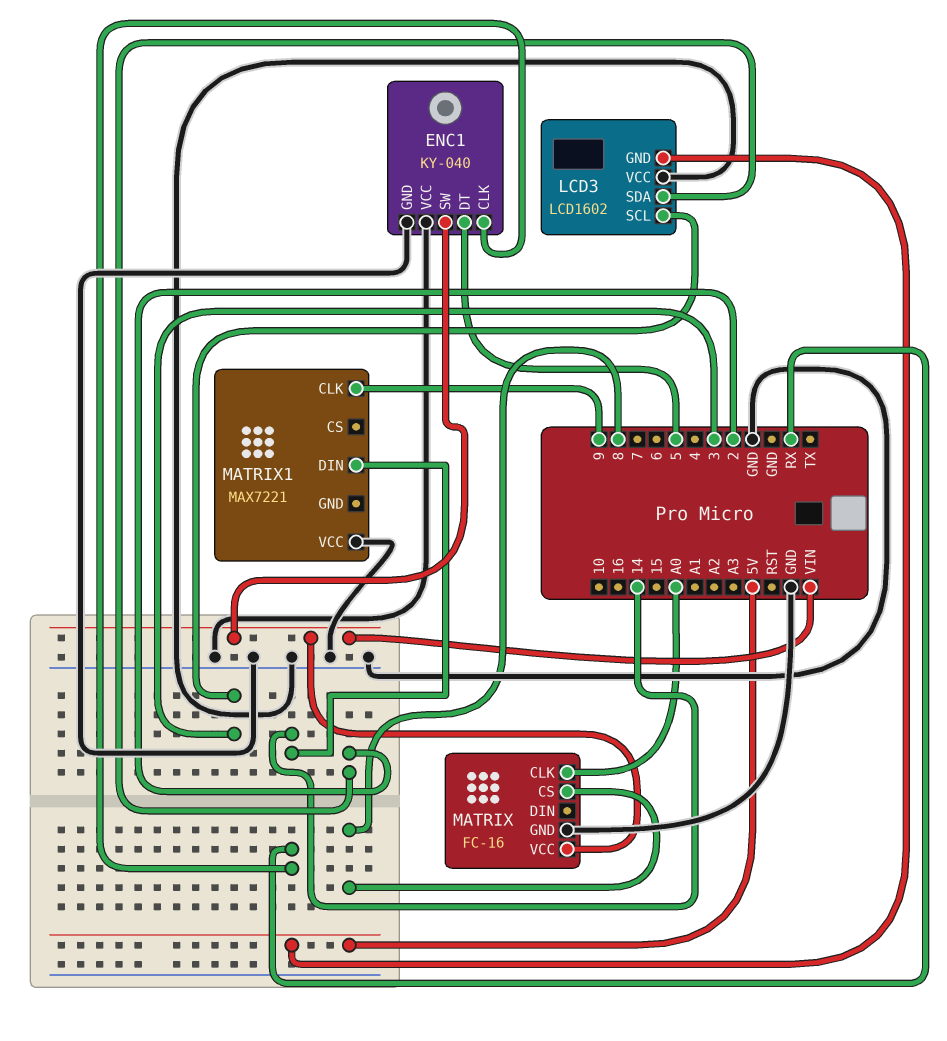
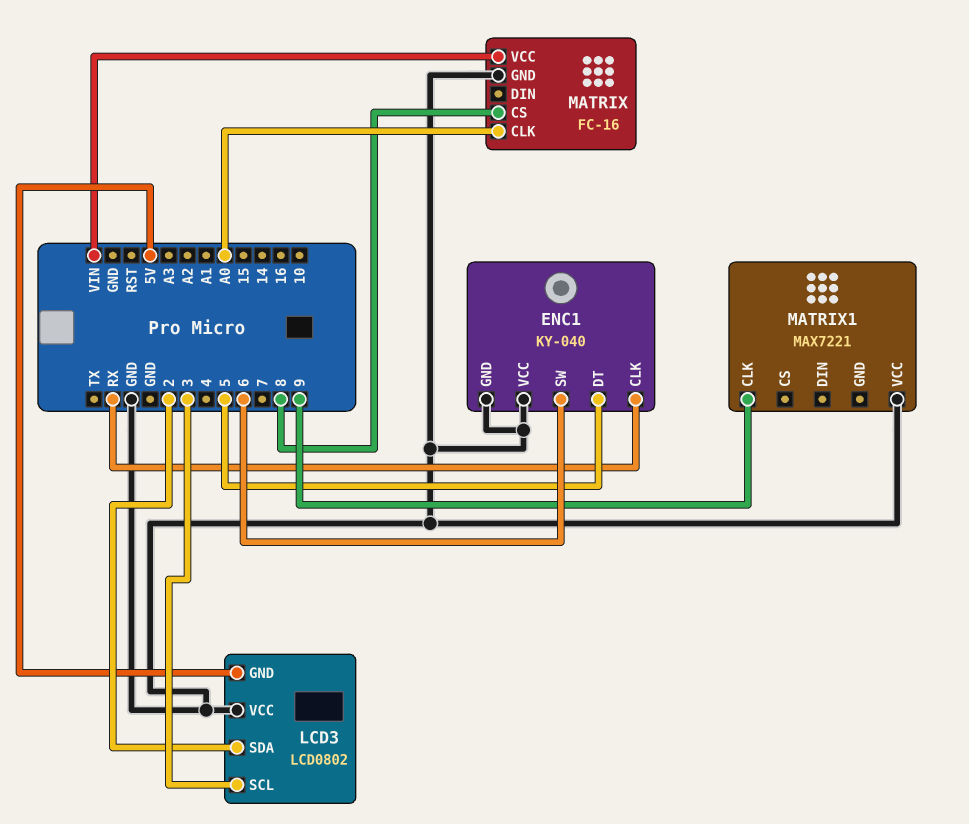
ENC1 pin SW: VIN -> 6
LCD3: LCD1602 -> LCD0802
MATRIX1 pin DIN: 14 -> none

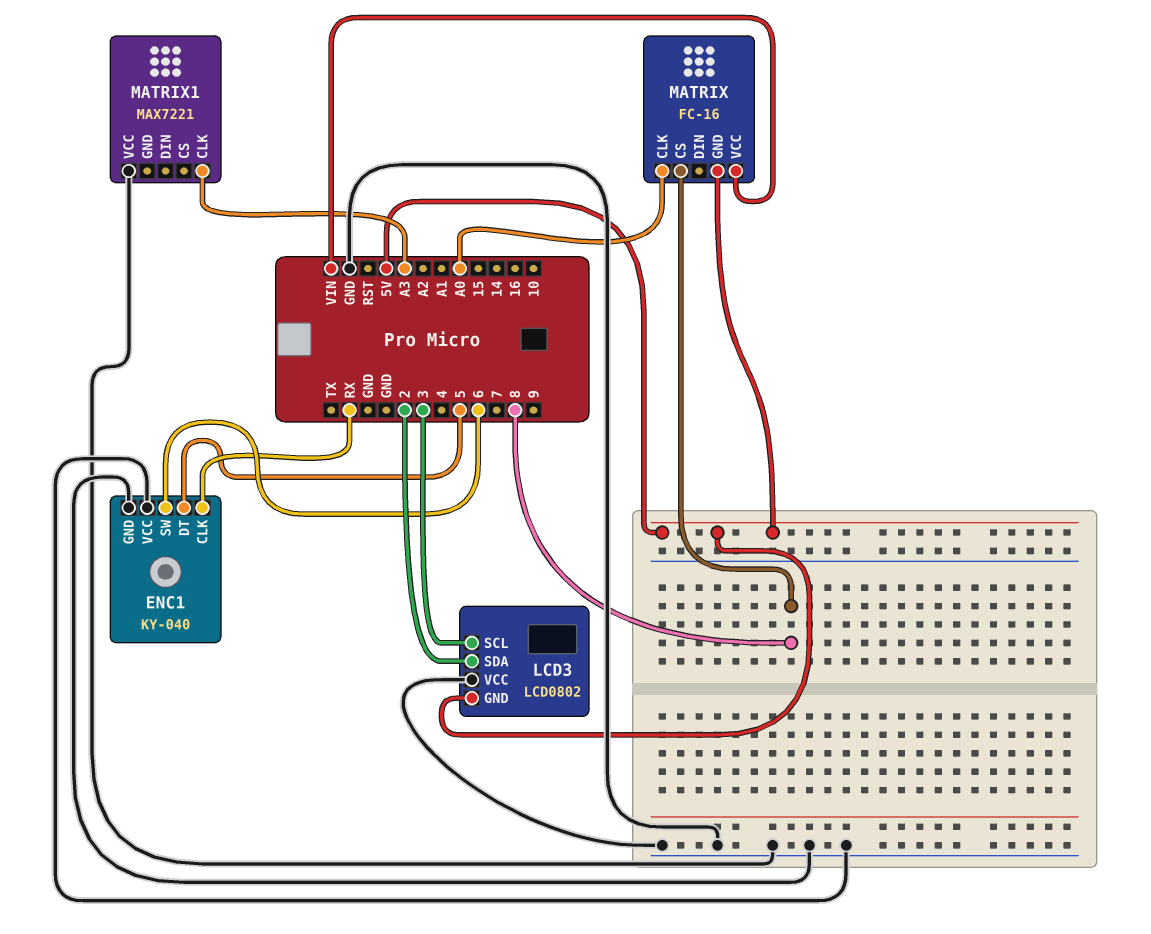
MATRIX pin GND: GND -> 5V
MATRIX1 pin CLK: 9 -> A3

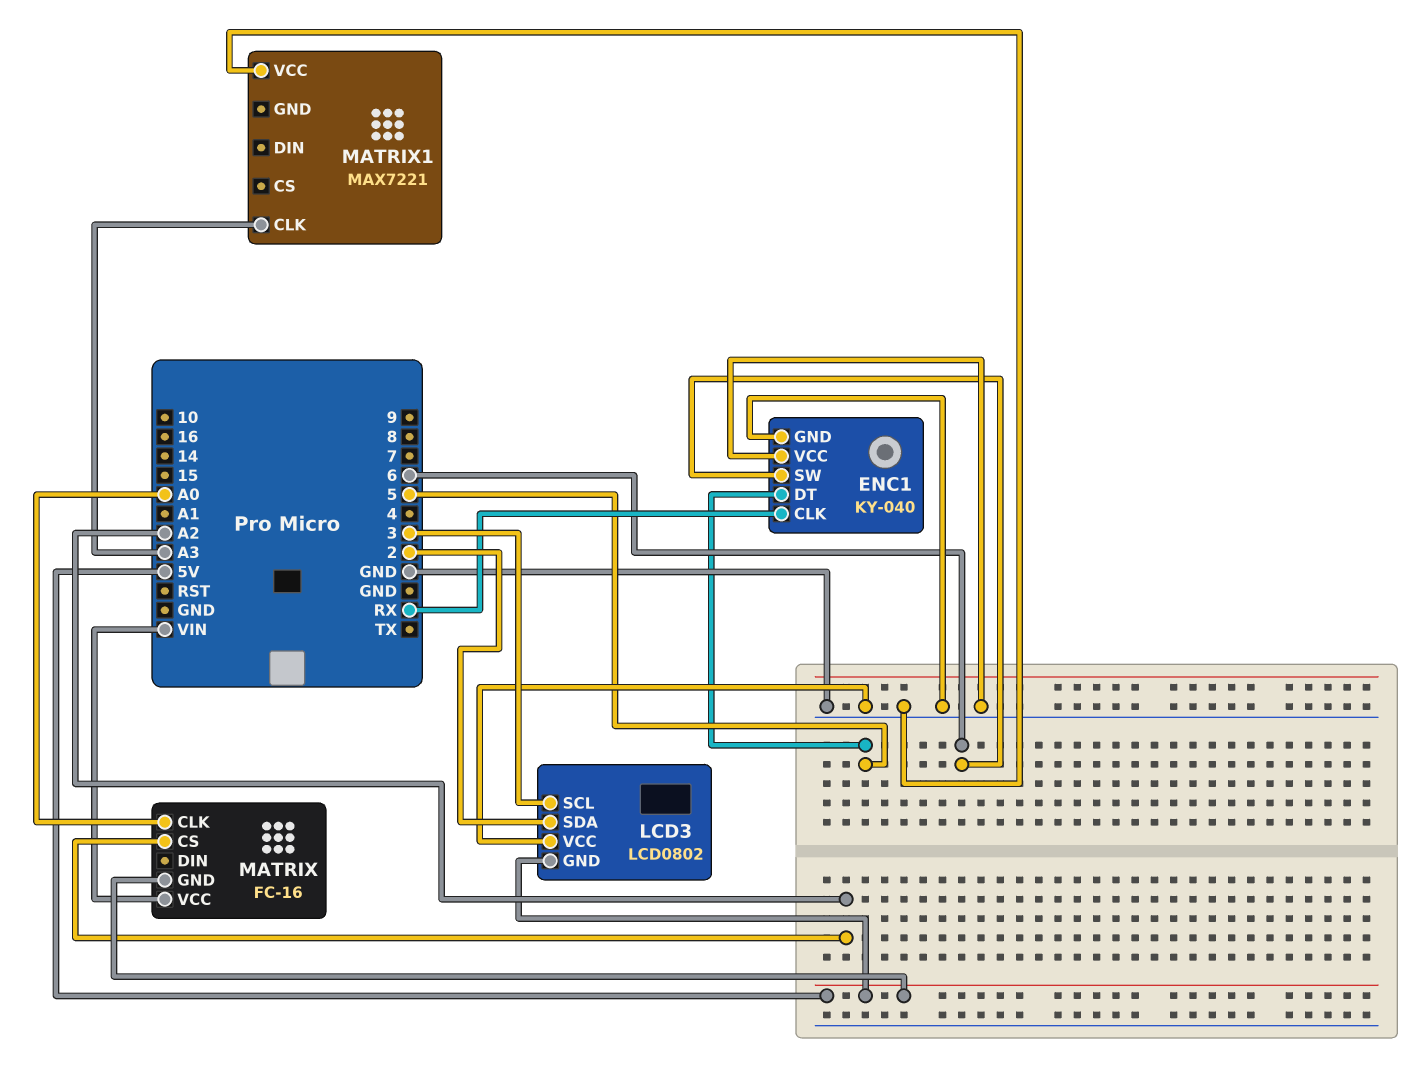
MATRIX pin CS: 8 -> A2

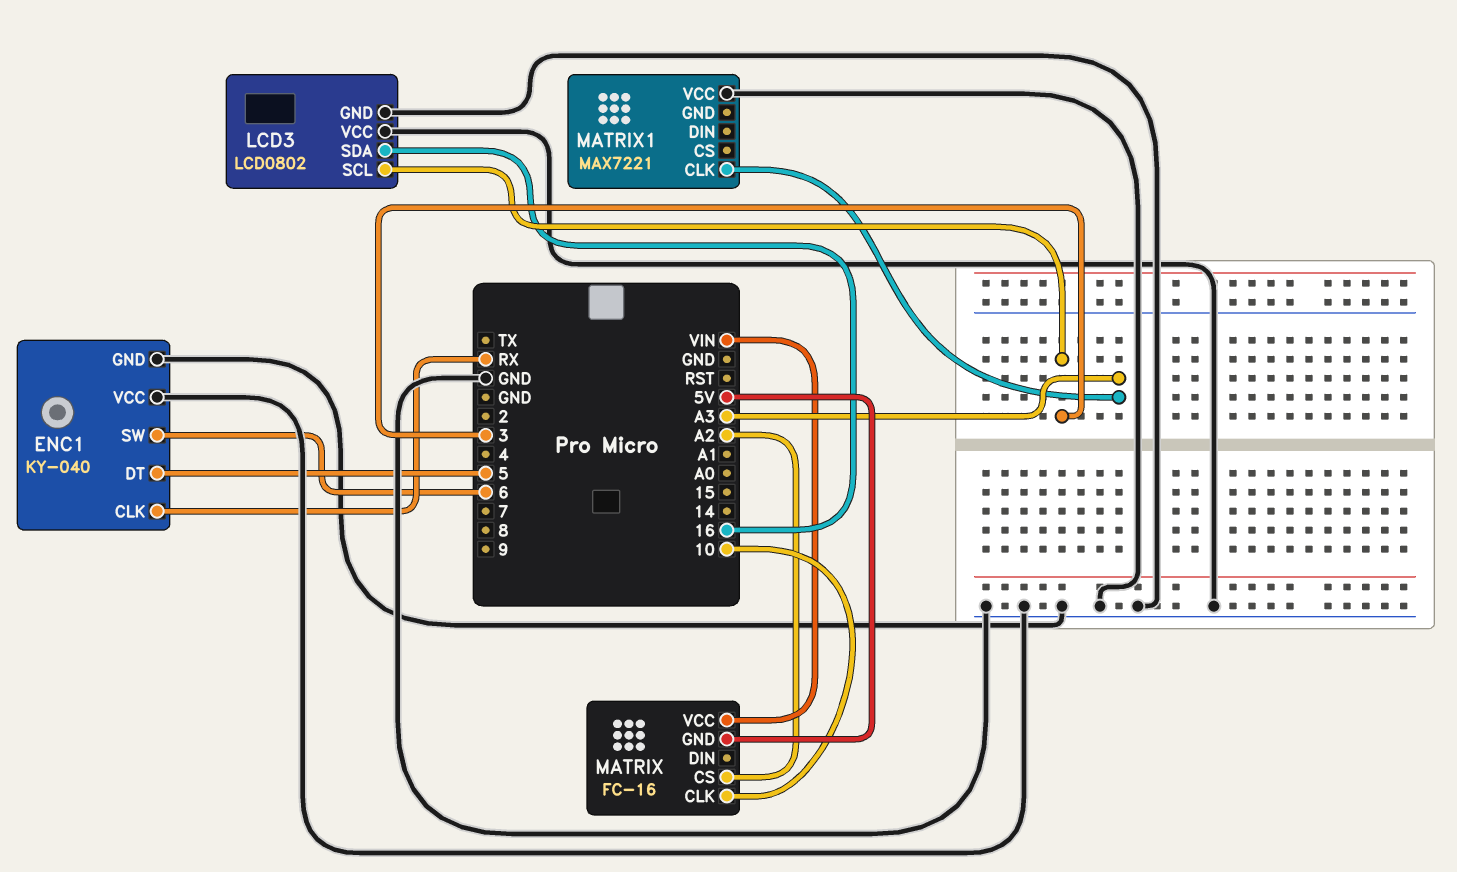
LCD3 pin GND: 5V -> GND
LCD3 pin SDA: 2 -> 16
MATRIX pin CLK: A0 -> 10

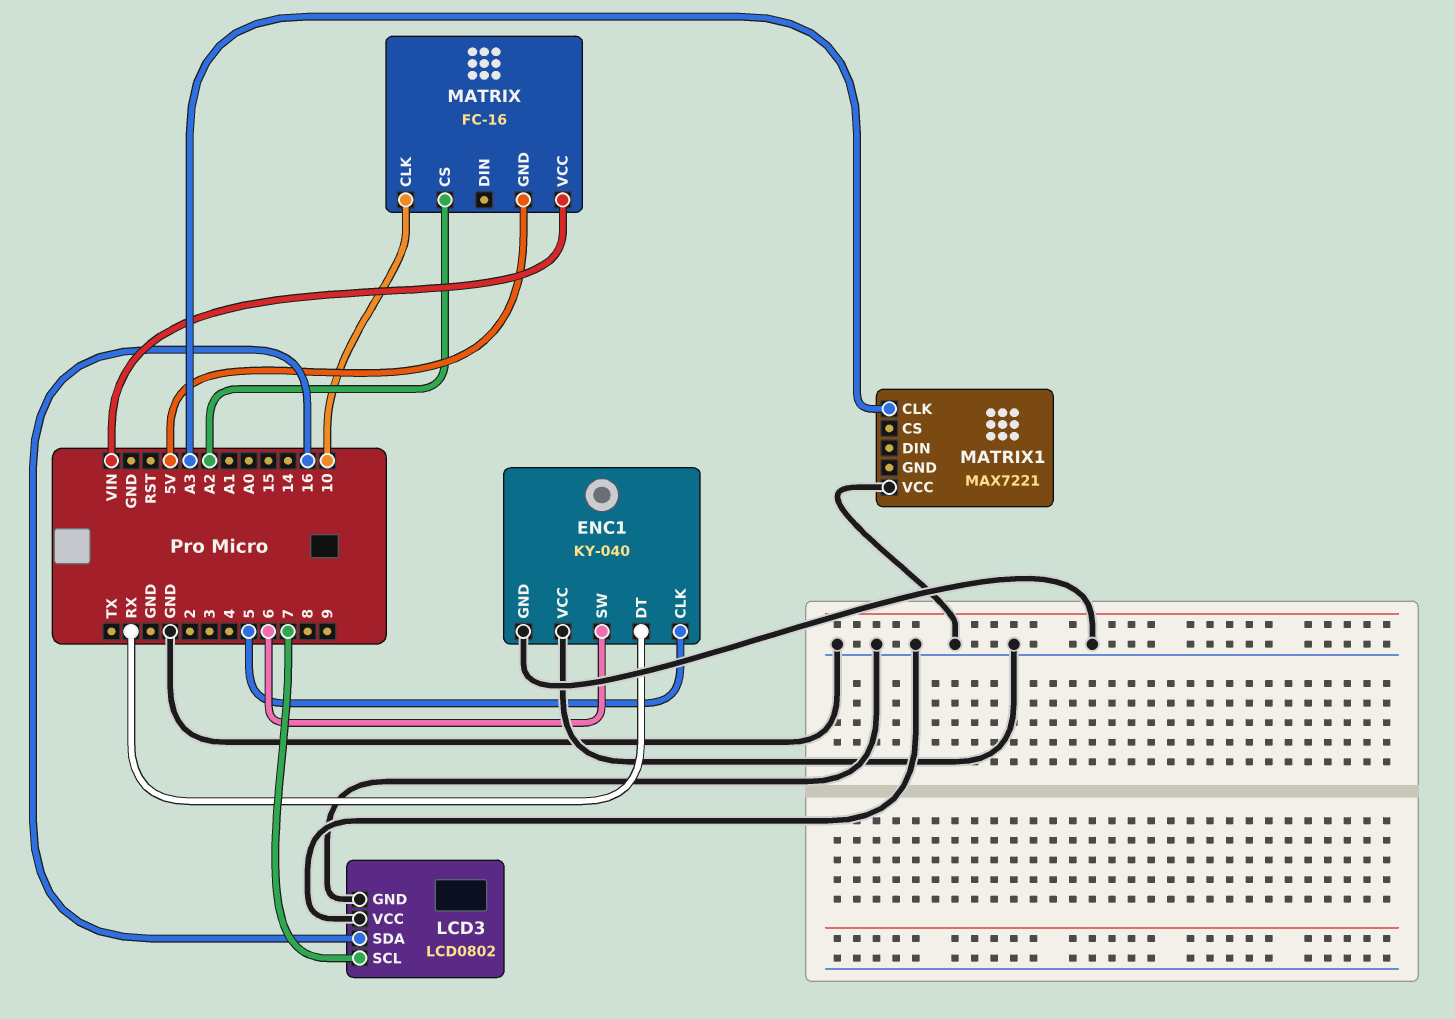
ENC1 pin CLK: RX -> 5
ENC1 pin DT: 5 -> RX
LCD3 pin SCL: 3 -> 7

